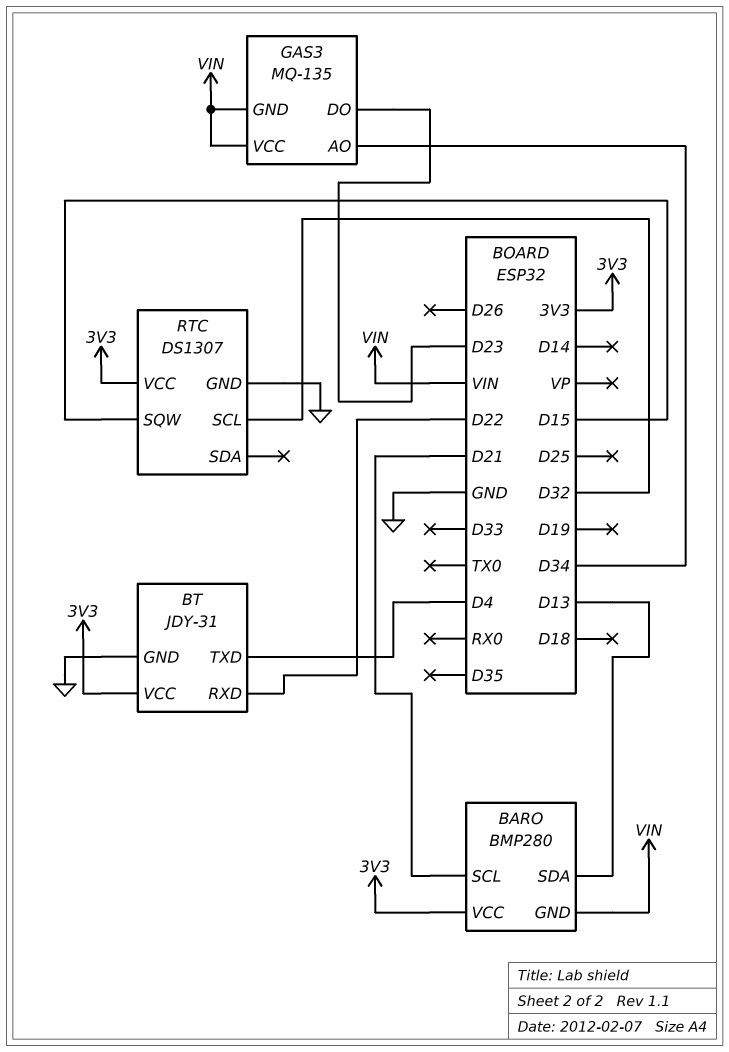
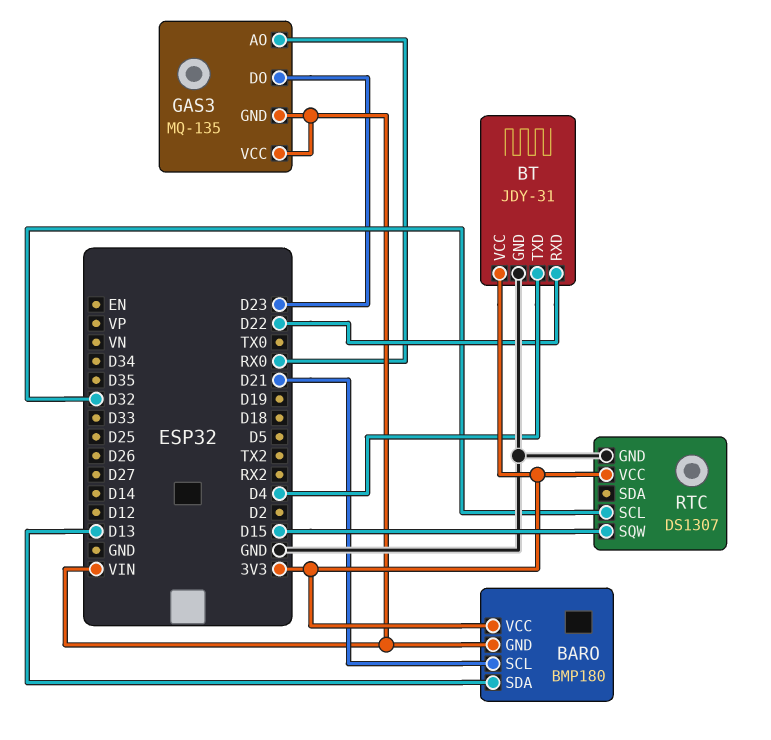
BARO: BMP280 -> BMP180
GAS3 pin AO: D34 -> RX0

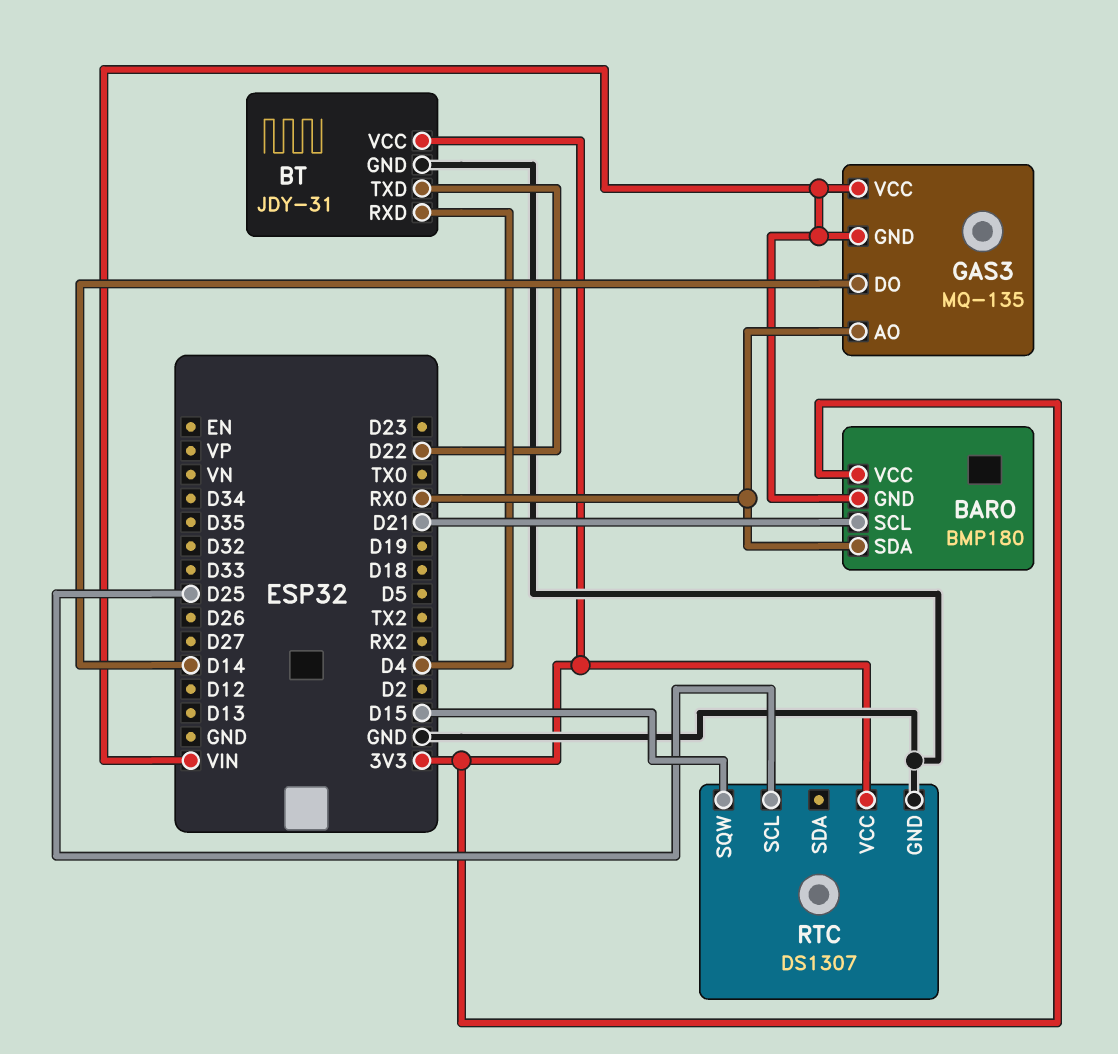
BARO pin SDA: D13 -> RX0
BT pin RXD: D22 -> D4
BT pin TXD: D4 -> D22
GAS3 pin DO: D23 -> D14
RTC pin SCL: D32 -> D25

